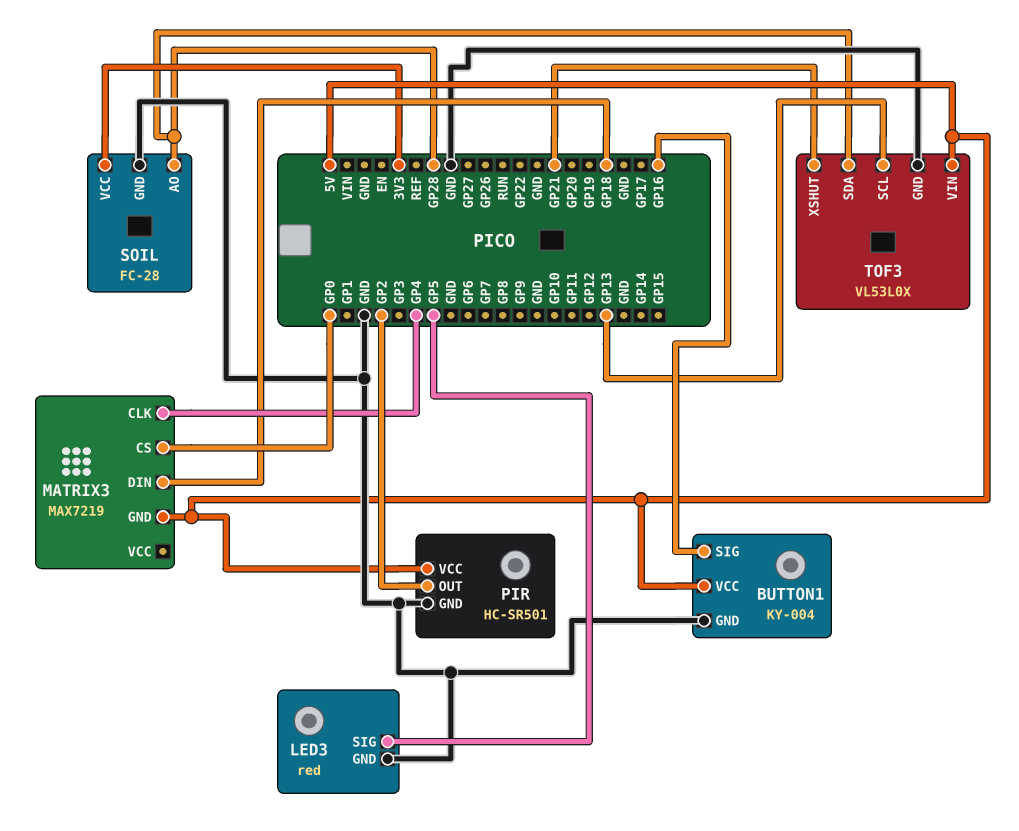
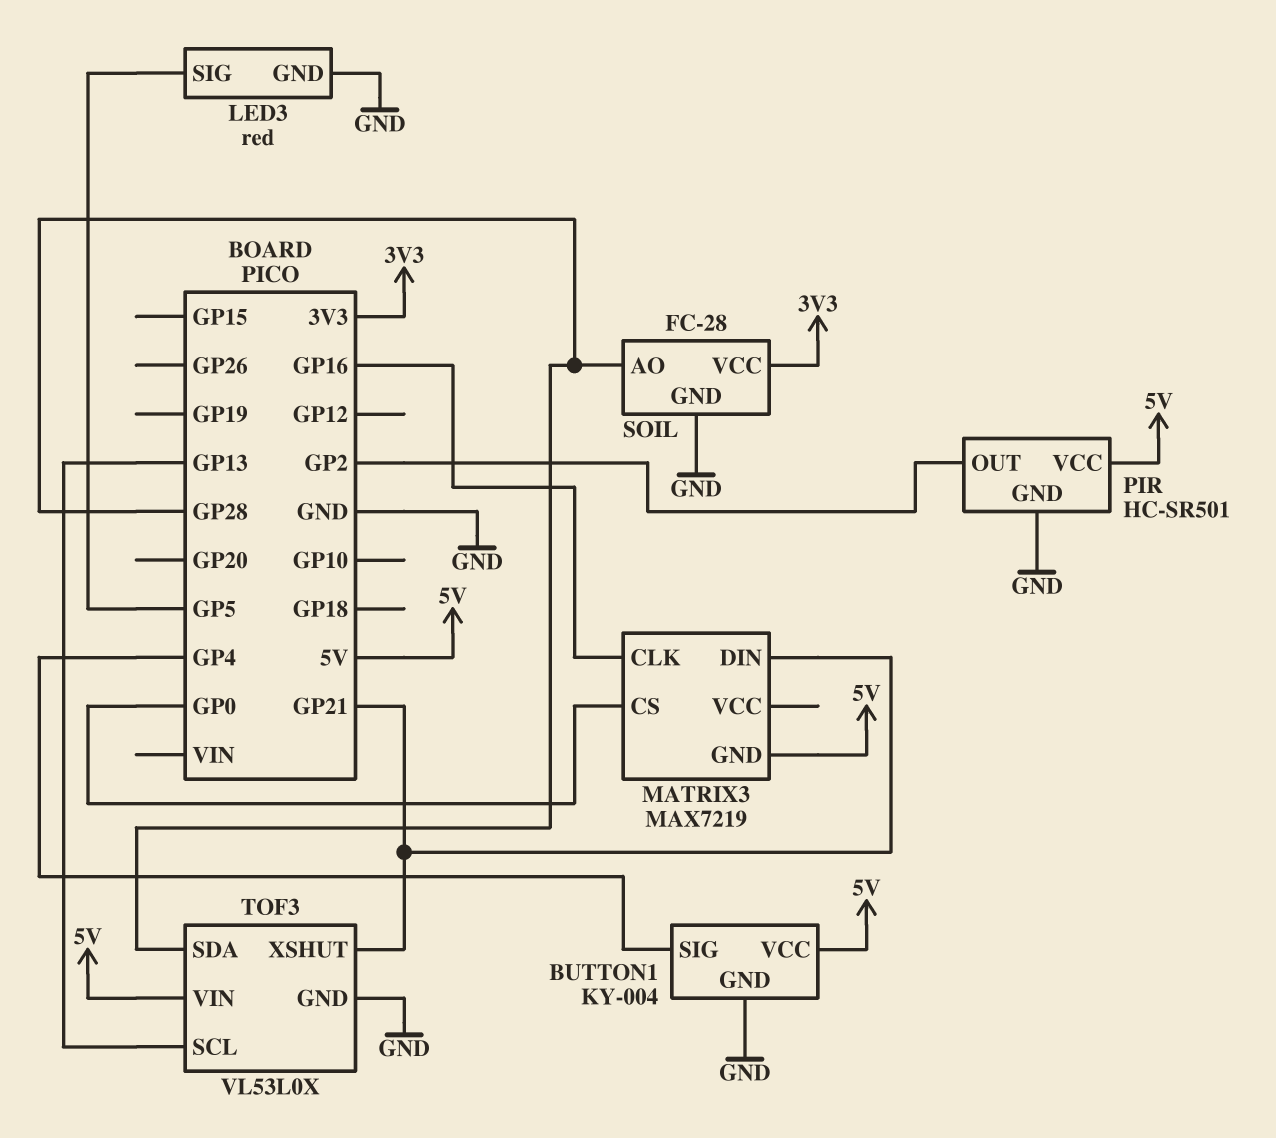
BUTTON1 pin SIG: GP16 -> GP4
MATRIX3 pin CLK: GP4 -> GP16
MATRIX3 pin DIN: GP18 -> GP21

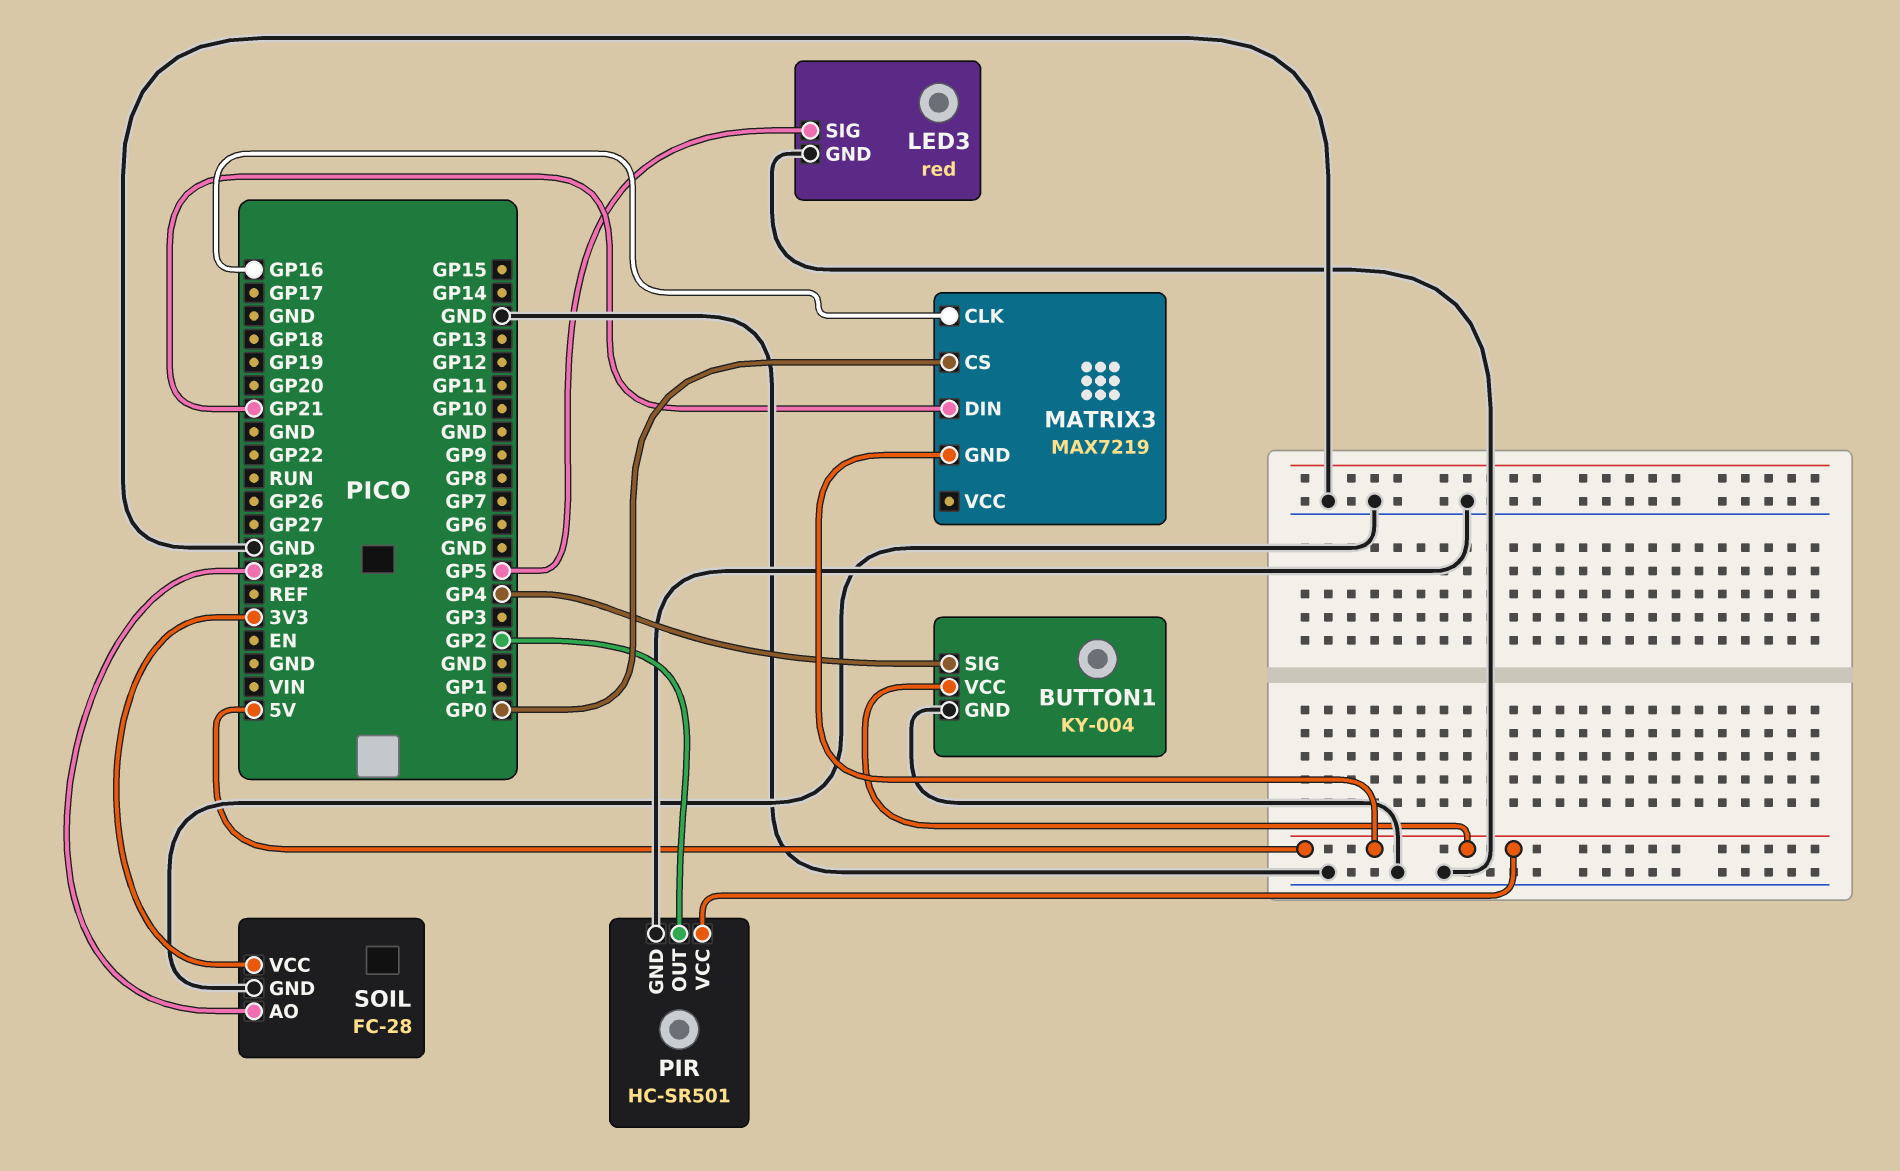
TOF3: VL53L0X -> none
TOF3 pin GND: GND -> none
TOF3 pin SCL: GP13 -> none
TOF3 pin SDA: GP28 -> none
TOF3 pin VIN: 5V -> none
TOF3 pin XSHUT: GP21 -> none

